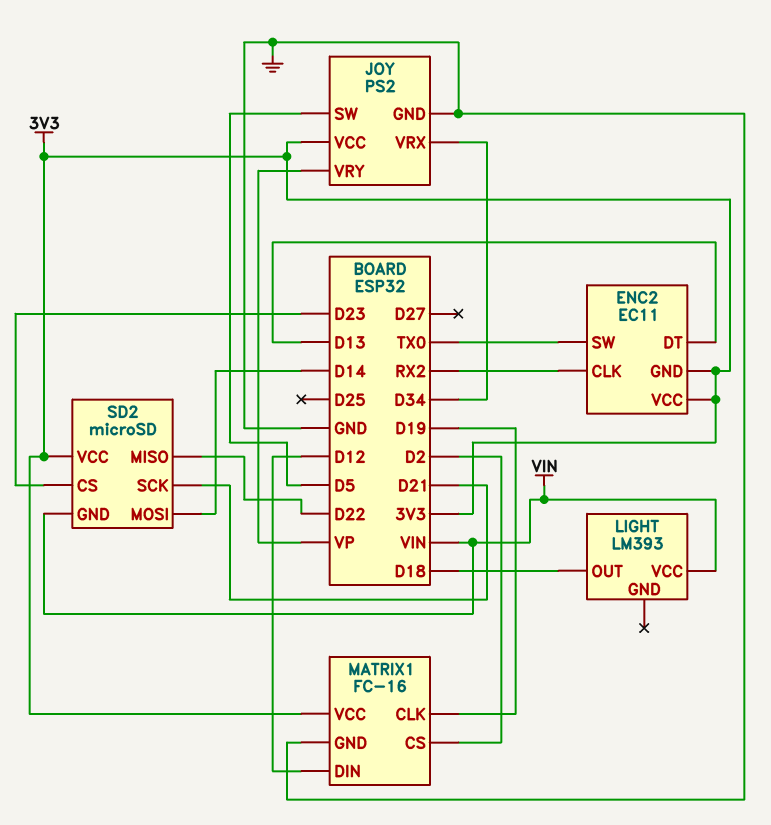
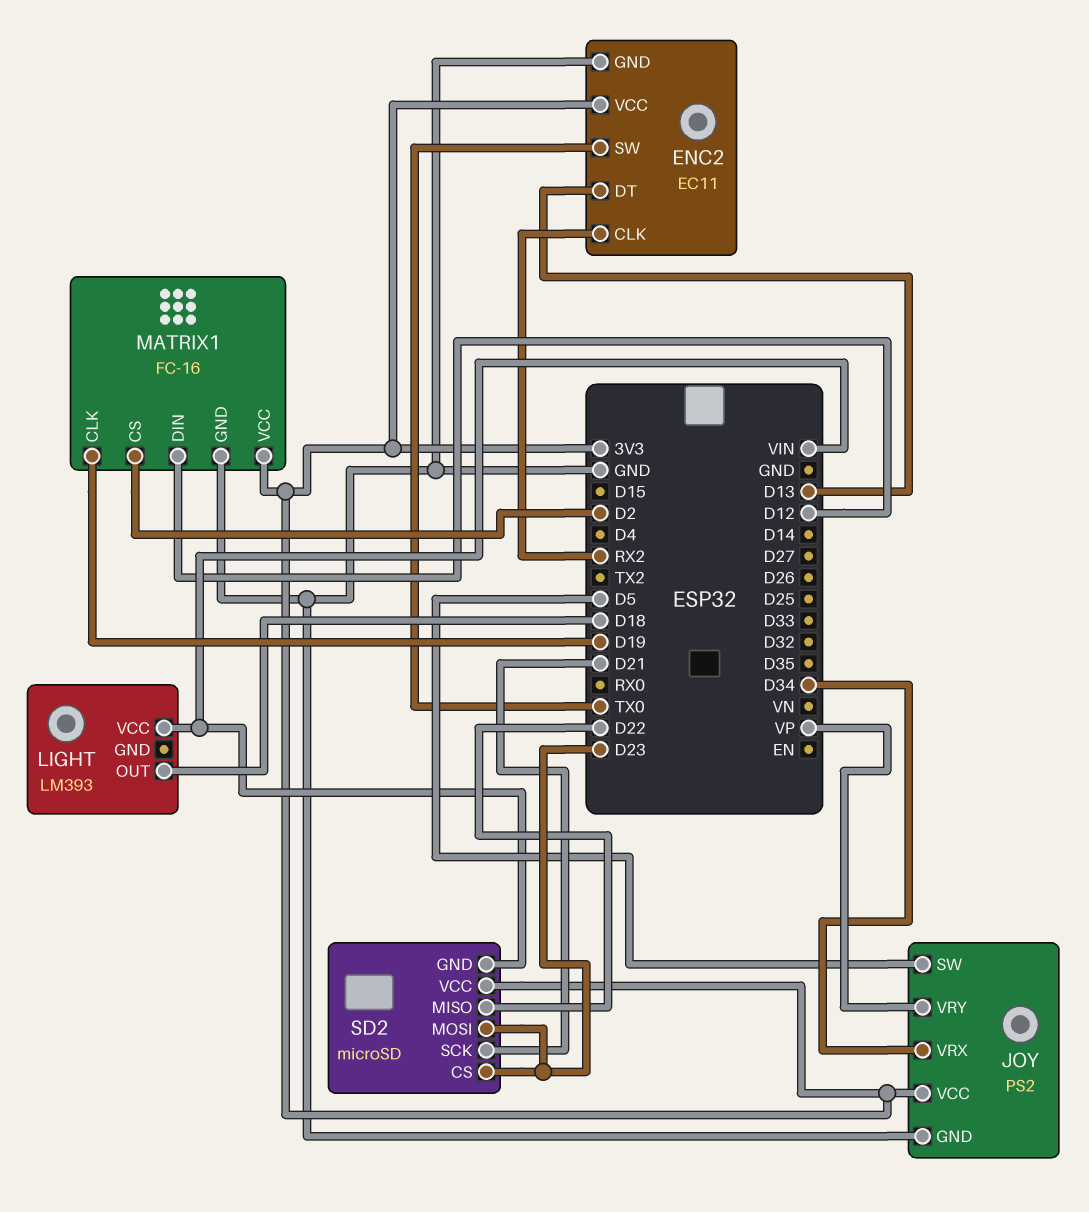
ENC2 pin GND: 3V3 -> GND
SD2 pin MOSI: D14 -> D23

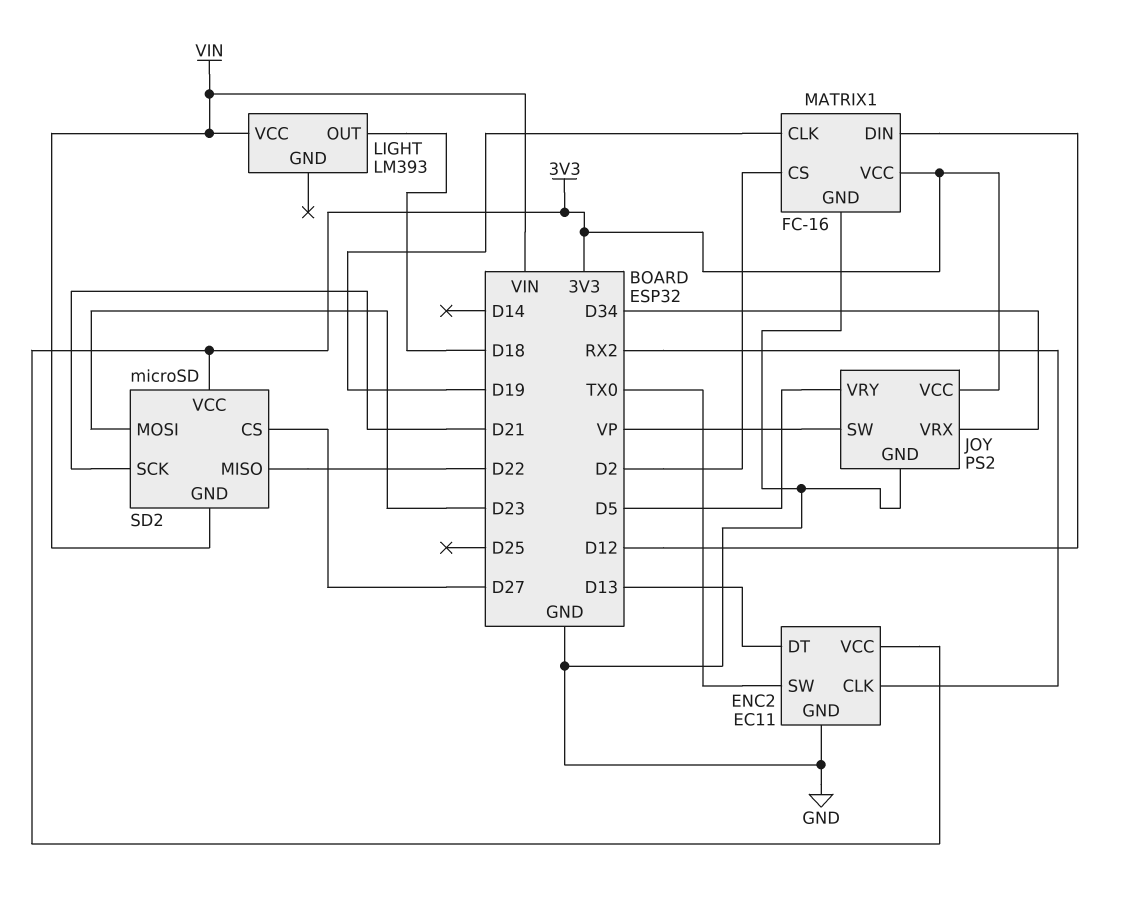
JOY pin SW: D5 -> VP
JOY pin VRY: VP -> D5
SD2 pin CS: D23 -> D27

